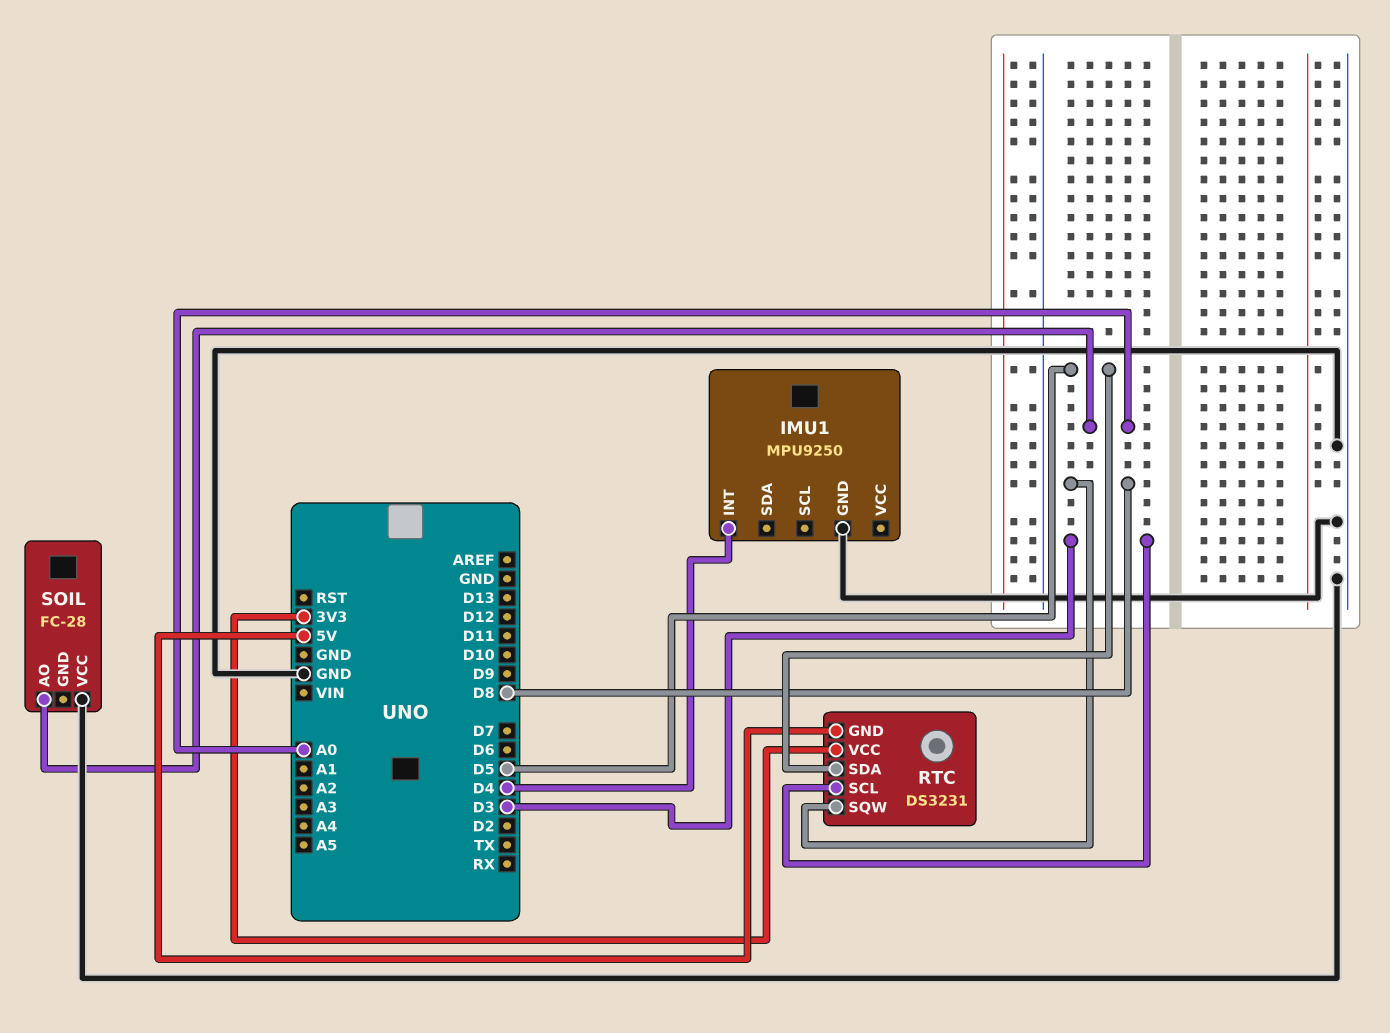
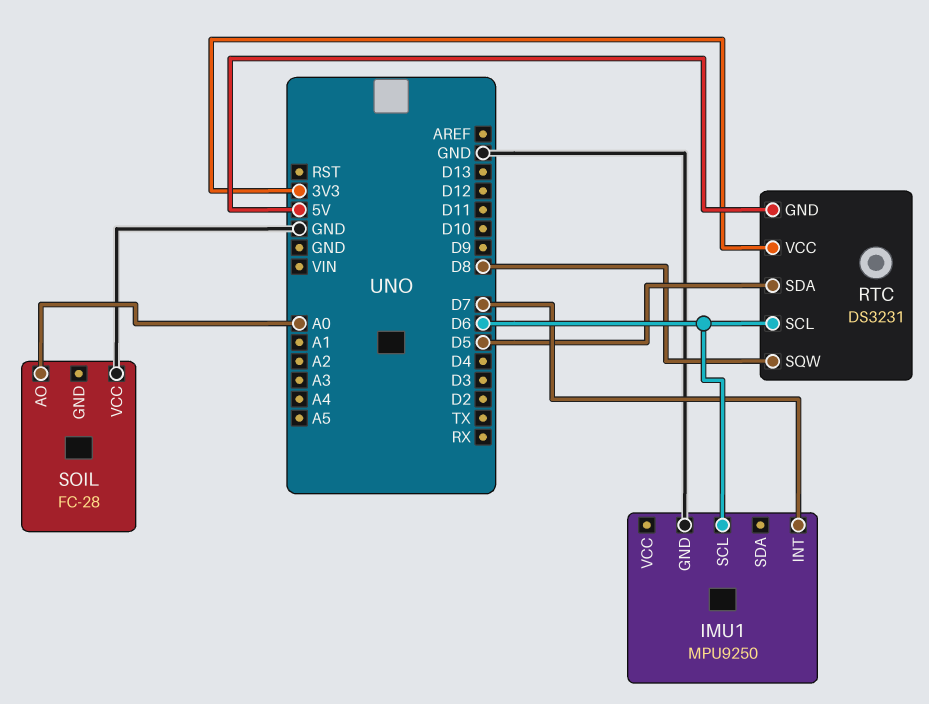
IMU1 pin INT: D4 -> D7
IMU1 pin SCL: none -> D6
RTC pin SCL: D3 -> D6

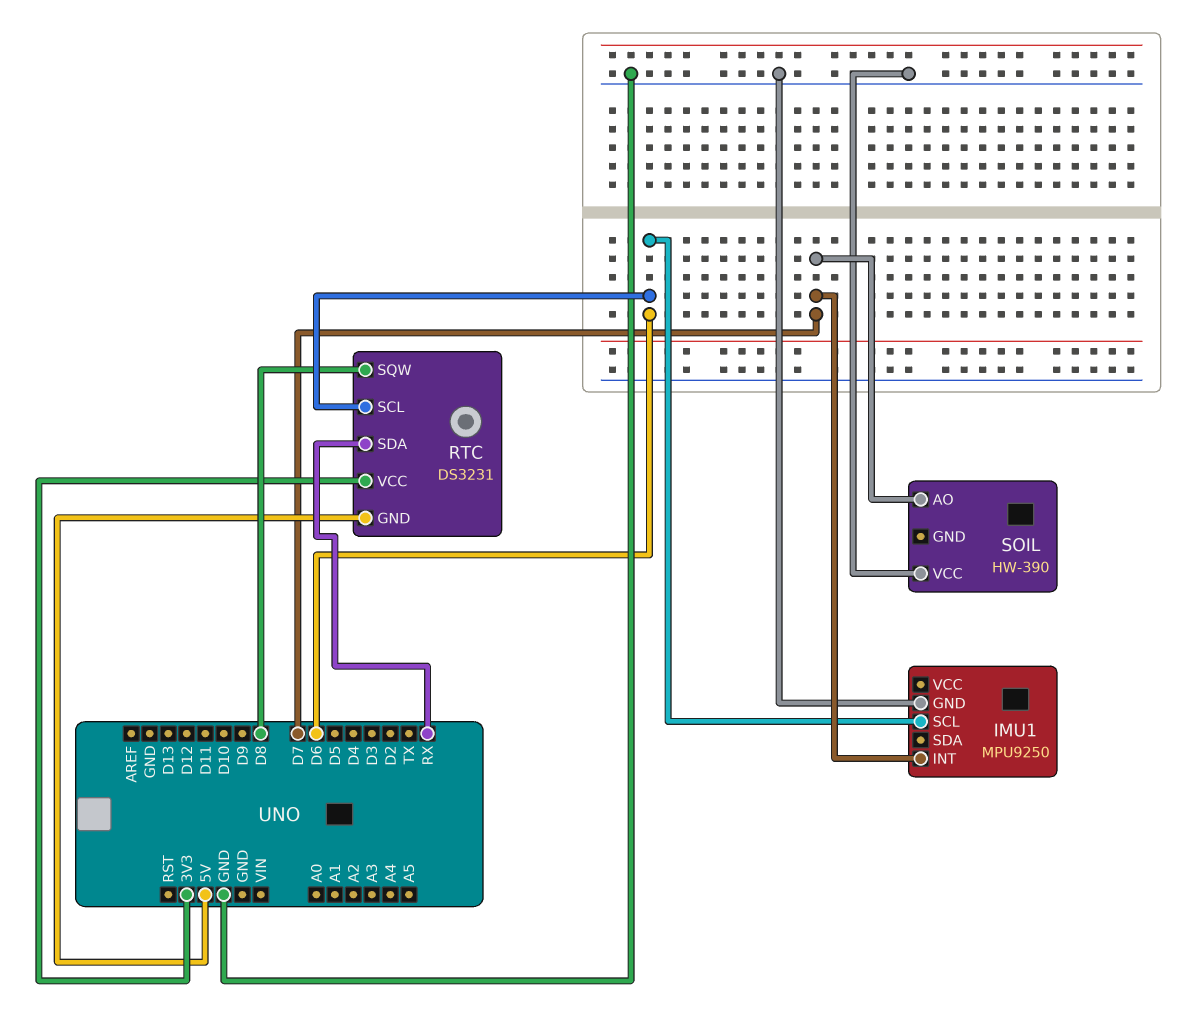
RTC pin SDA: D5 -> RX
SOIL: FC-28 -> HW-390
SOIL pin AO: A0 -> D7

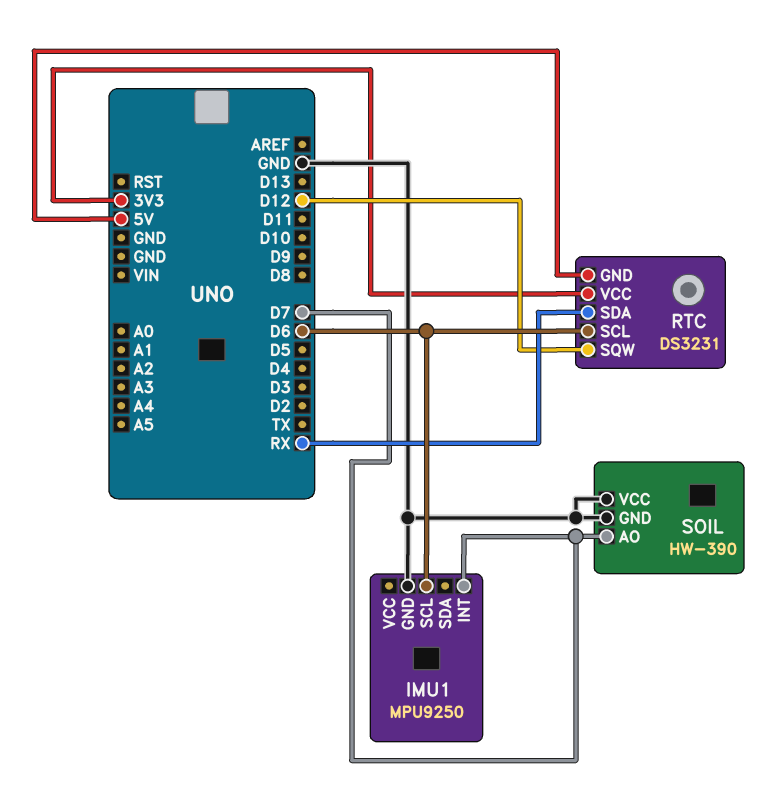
RTC pin SQW: D8 -> D12
SOIL pin GND: none -> GND

